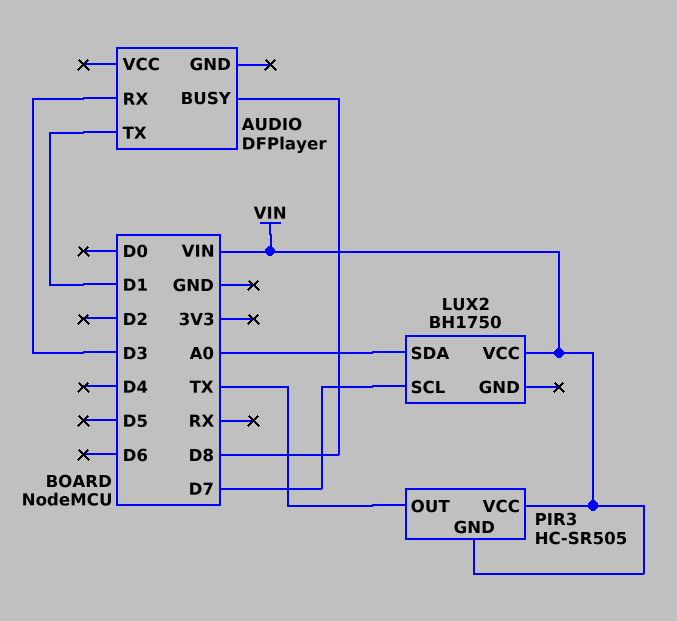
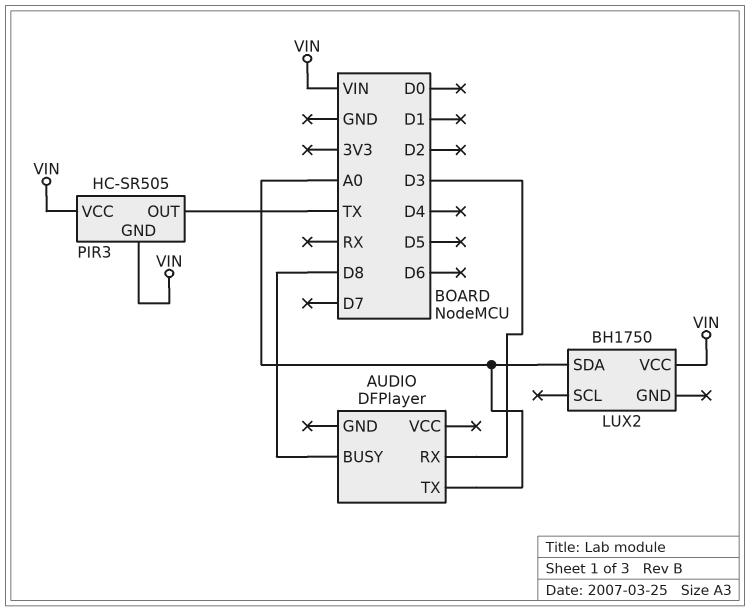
AUDIO pin TX: D1 -> A0
LUX2 pin SCL: D7 -> none

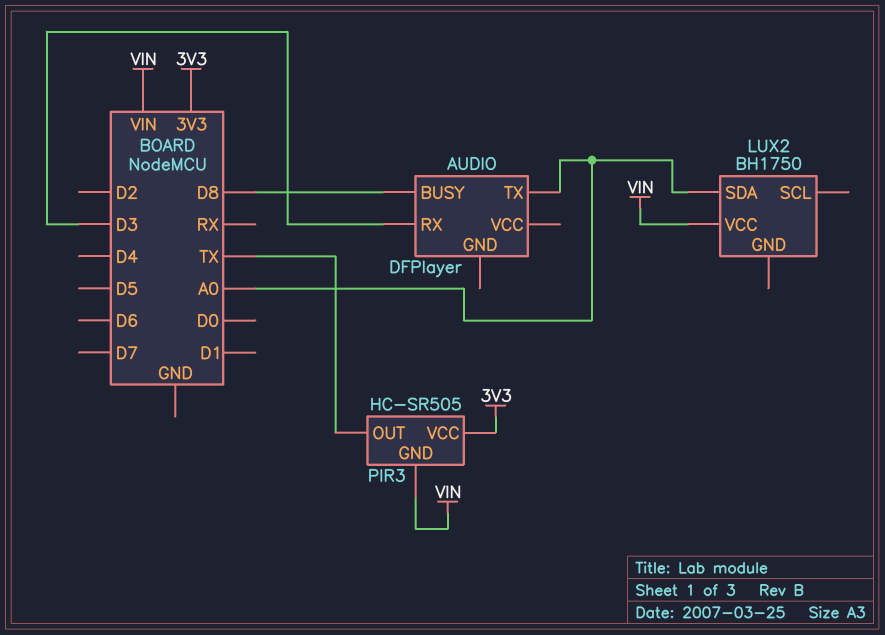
PIR3 pin VCC: VIN -> 3V3

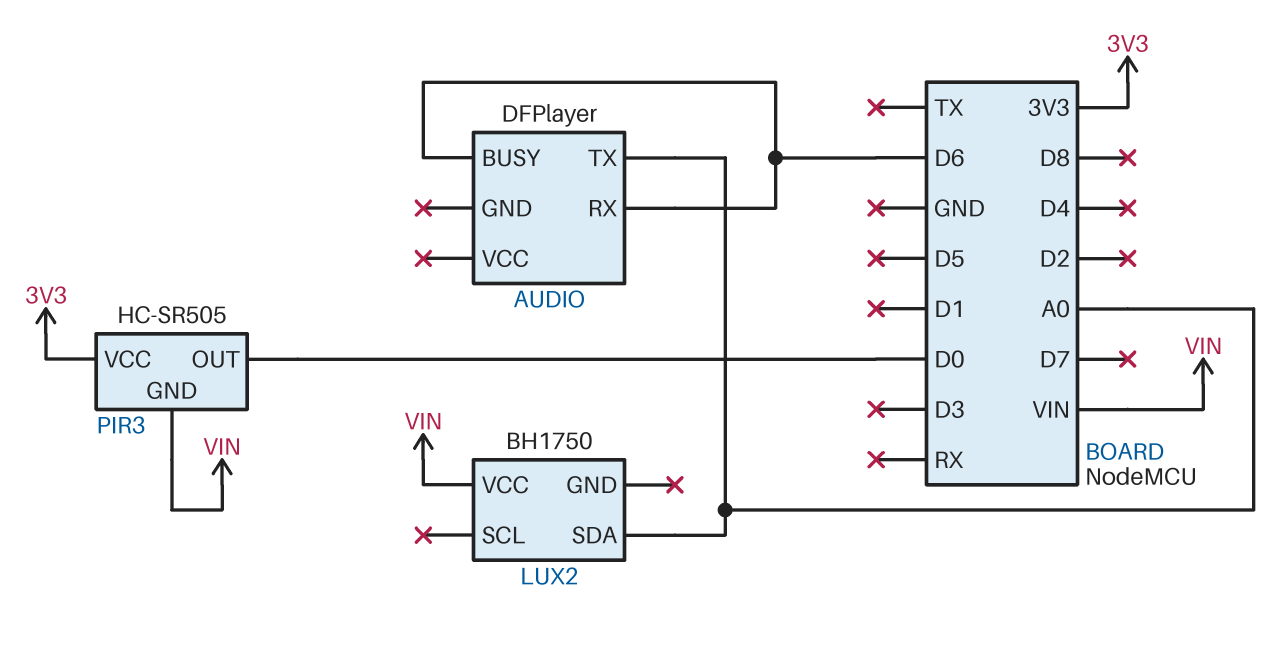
AUDIO pin BUSY: D8 -> D6
AUDIO pin RX: D3 -> D6
PIR3 pin OUT: TX -> D0

